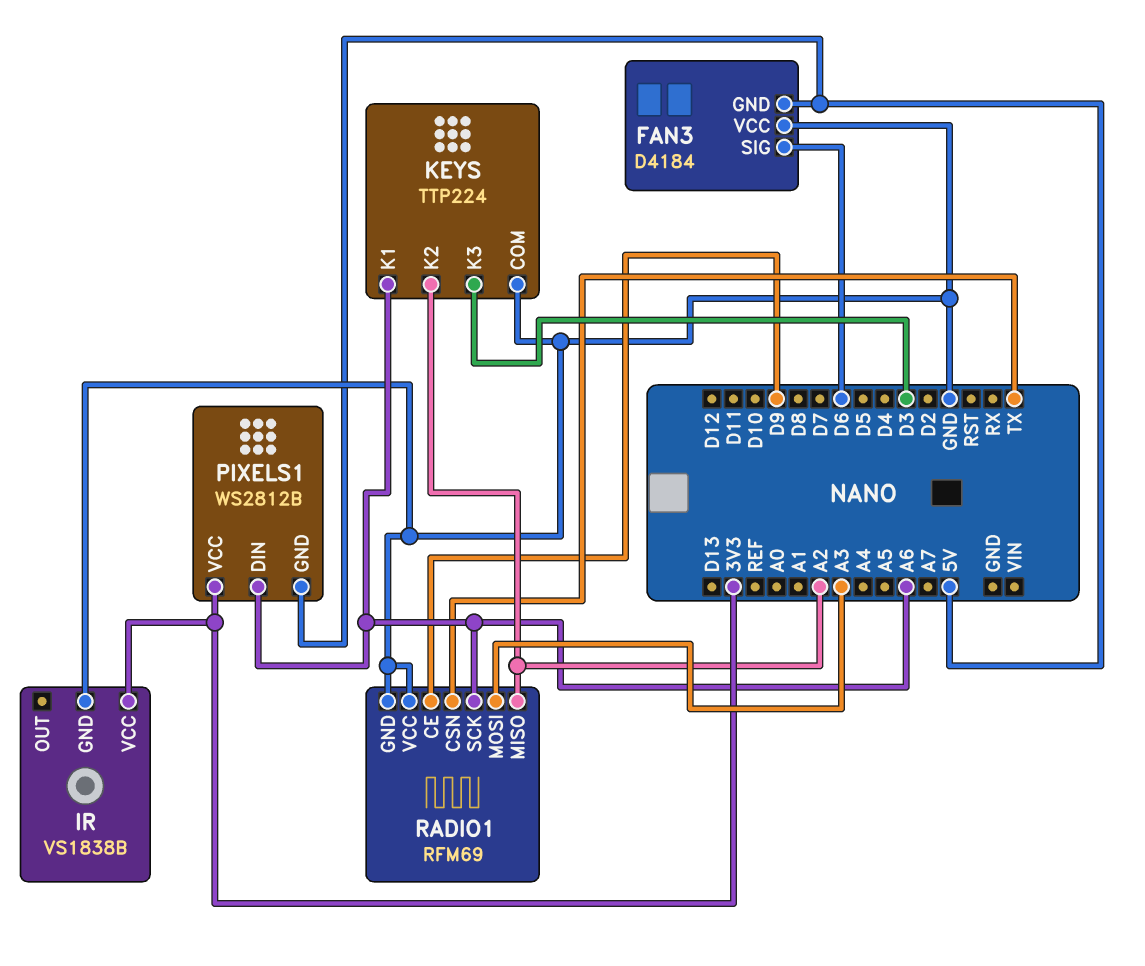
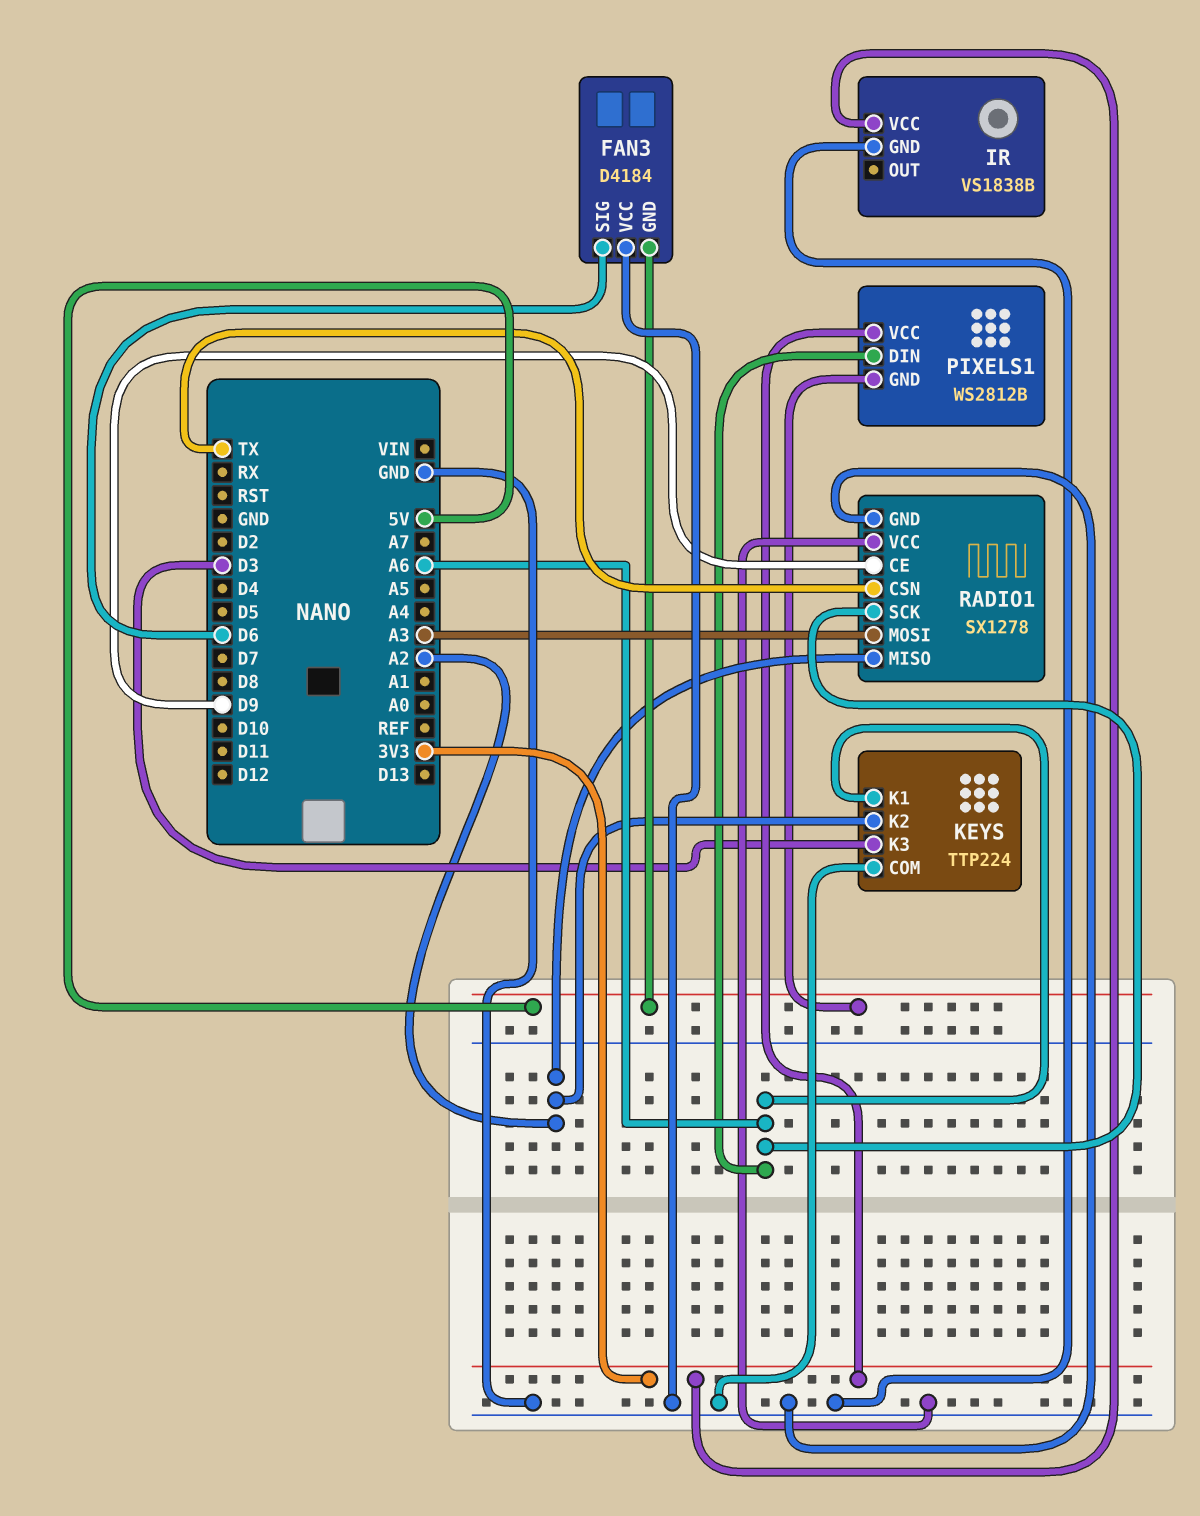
RADIO1: RFM69 -> SX1278

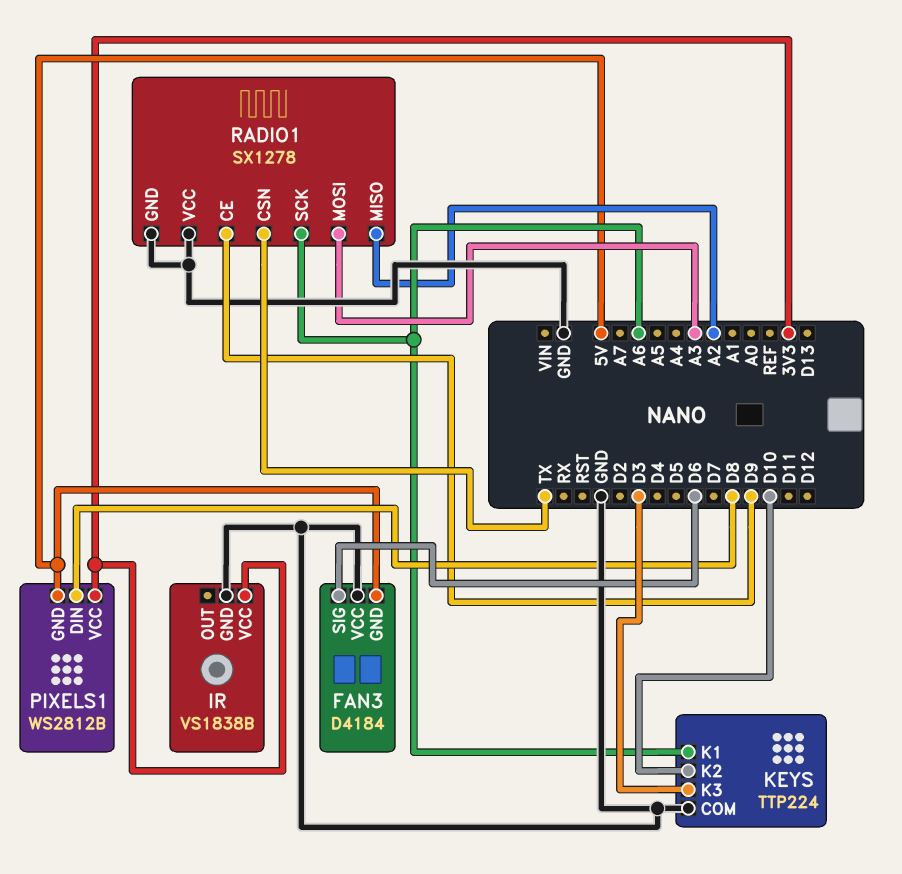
KEYS pin K2: A2 -> D10
PIXELS1 pin DIN: A6 -> D8

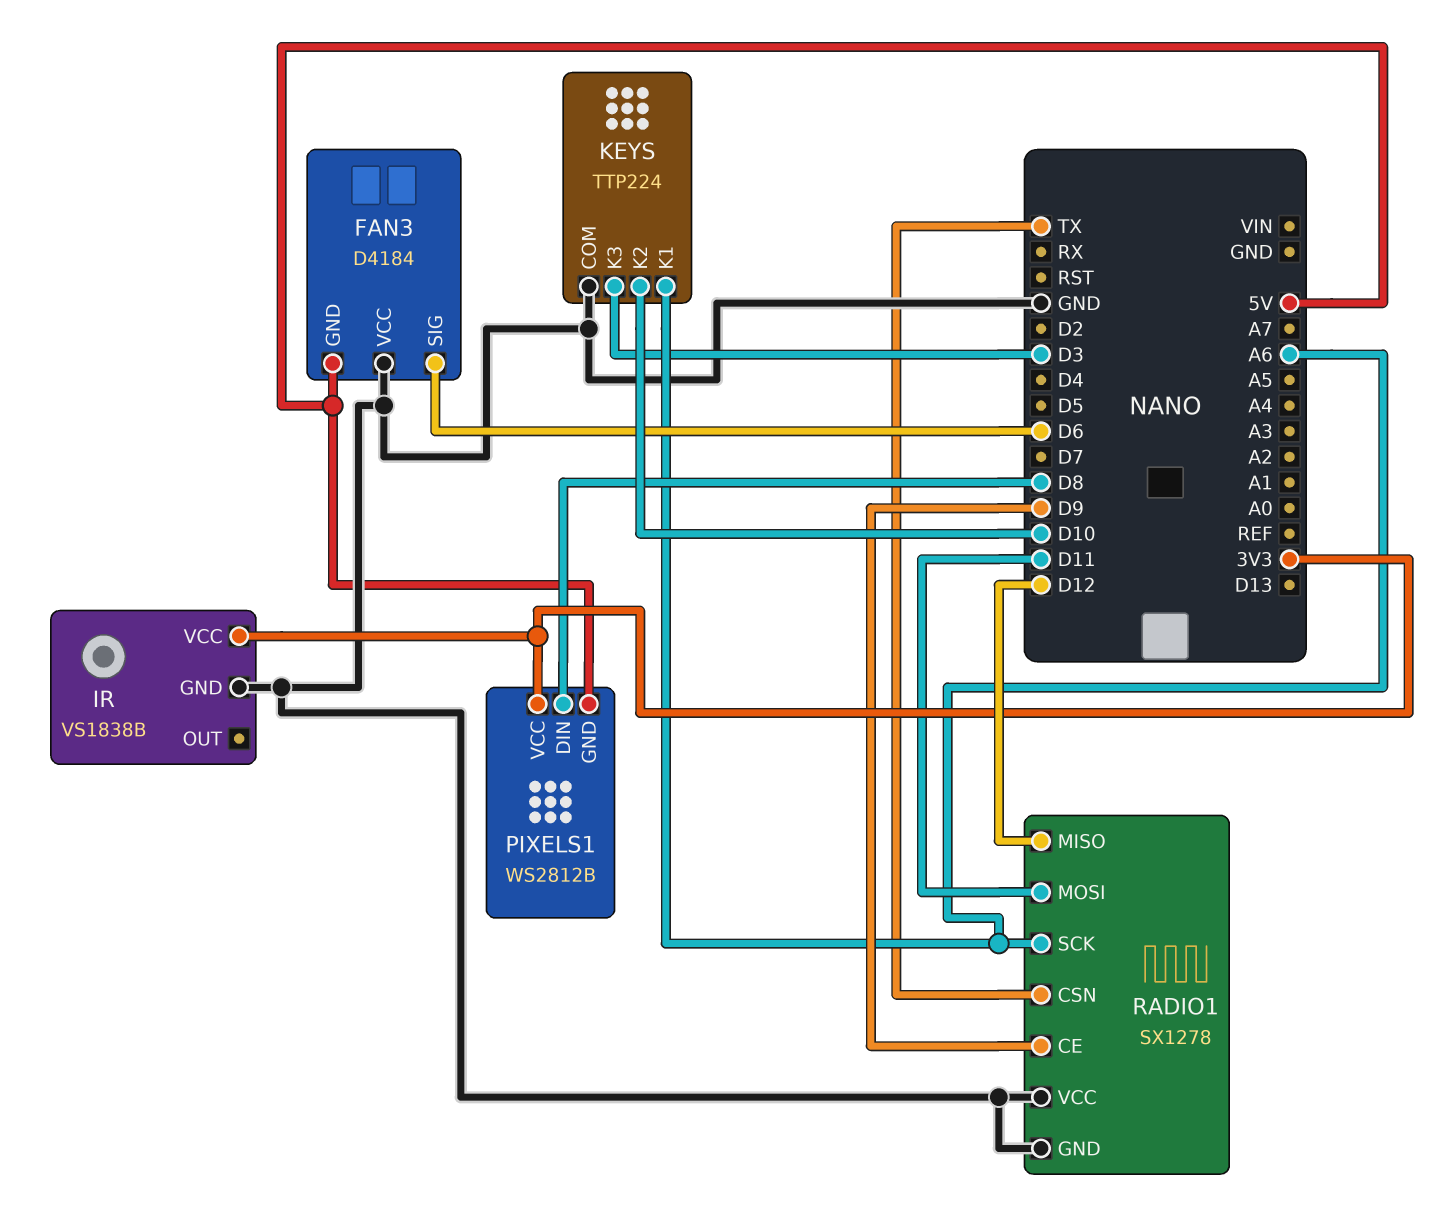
RADIO1 pin MISO: A2 -> D12
RADIO1 pin MOSI: A3 -> D11

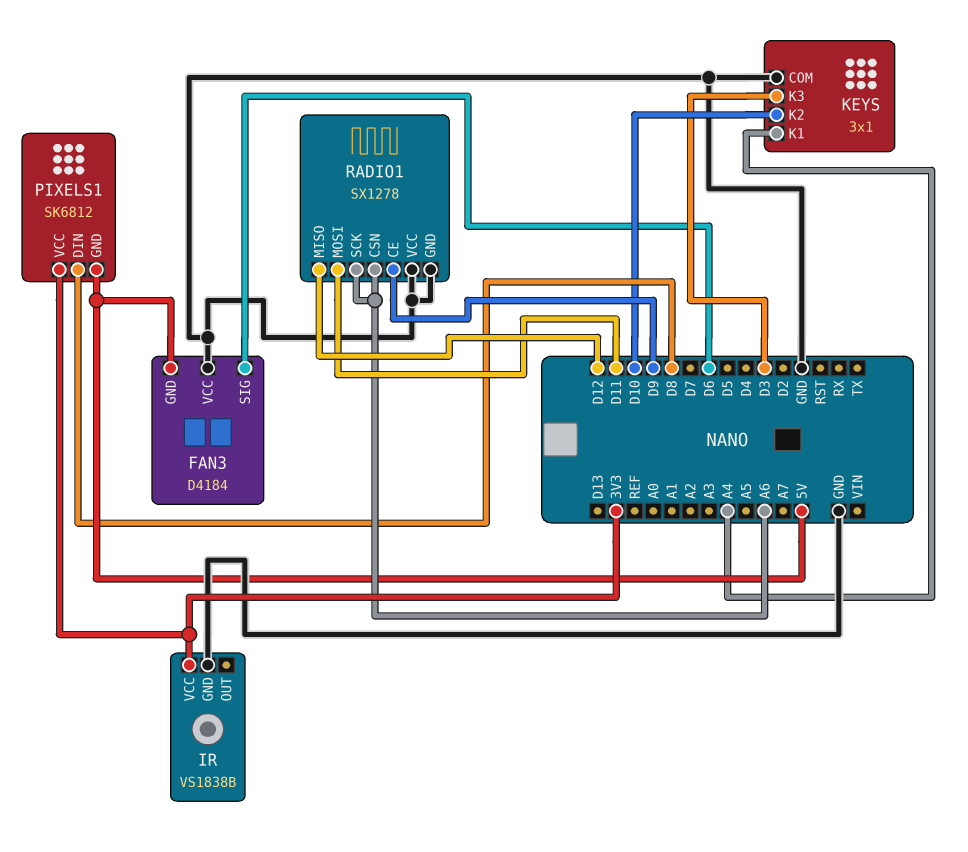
KEYS: TTP224 -> 3x1
KEYS pin K1: A6 -> A4
PIXELS1: WS2812B -> SK6812
RADIO1 pin CSN: TX -> A6

